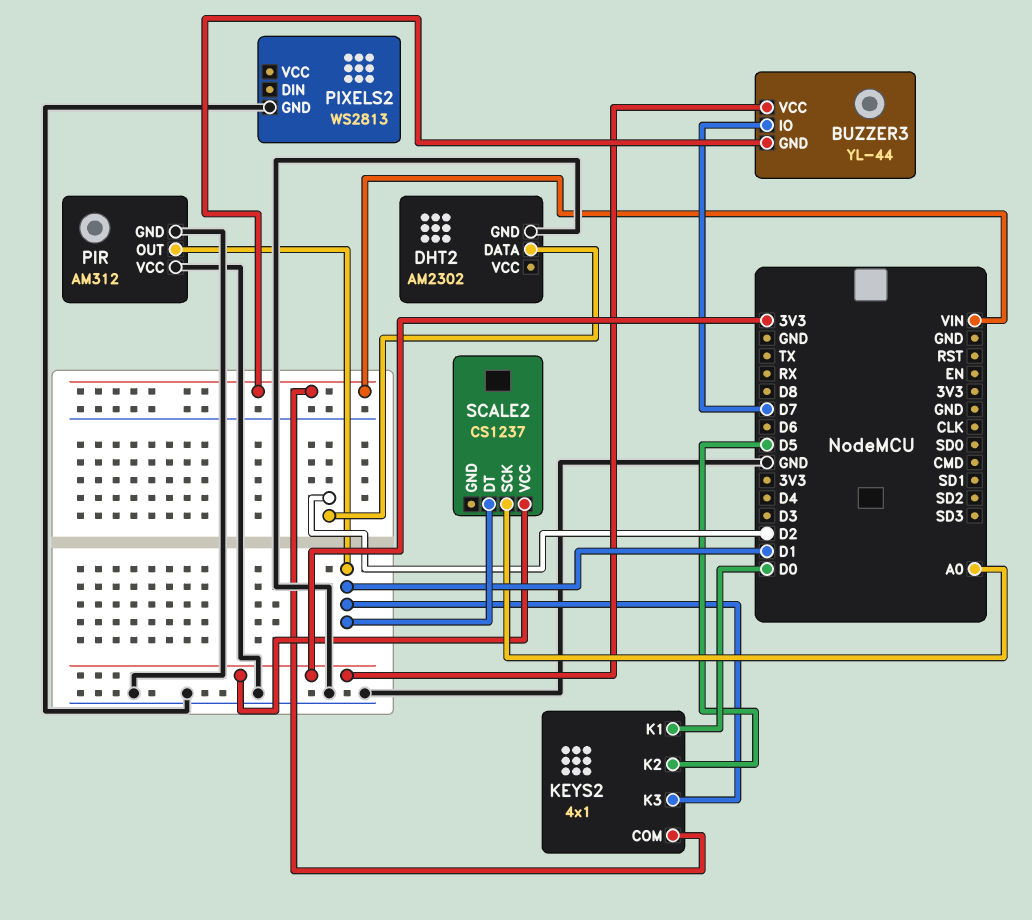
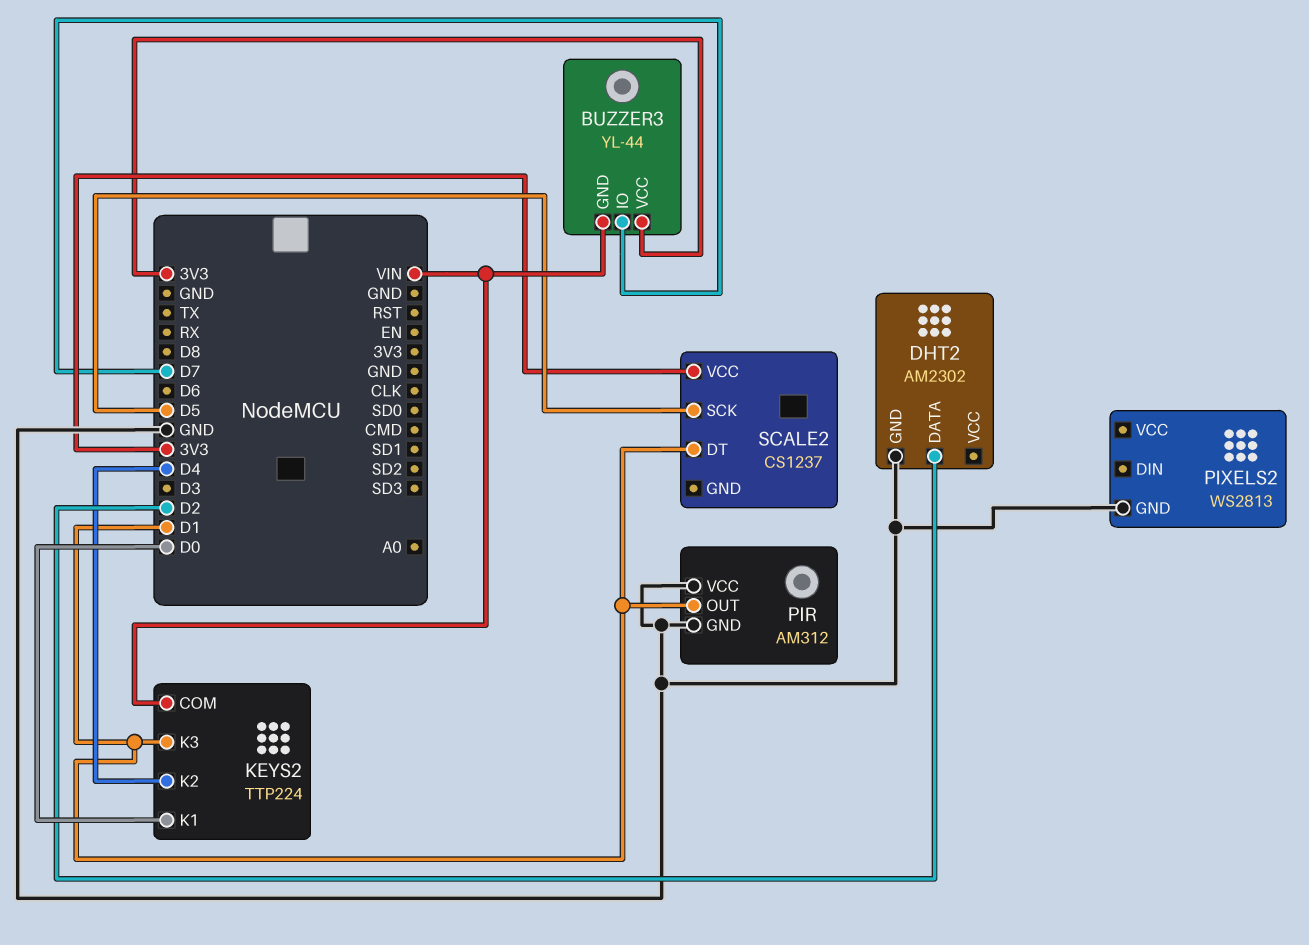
KEYS2: 4x1 -> TTP224
KEYS2 pin K2: D5 -> D4
SCALE2 pin SCK: A0 -> D5

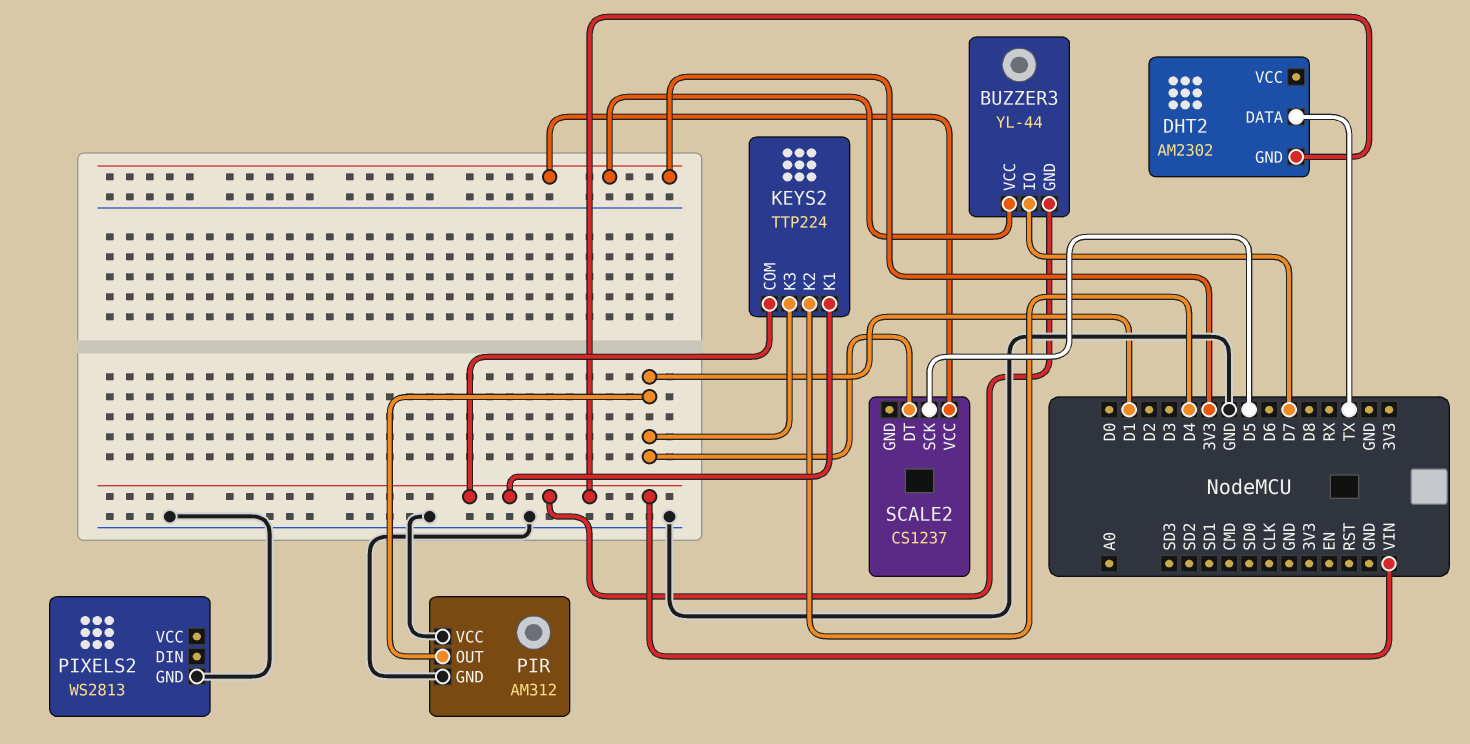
DHT2 pin DATA: D2 -> TX
DHT2 pin GND: GND -> VIN
KEYS2 pin K1: D0 -> VIN

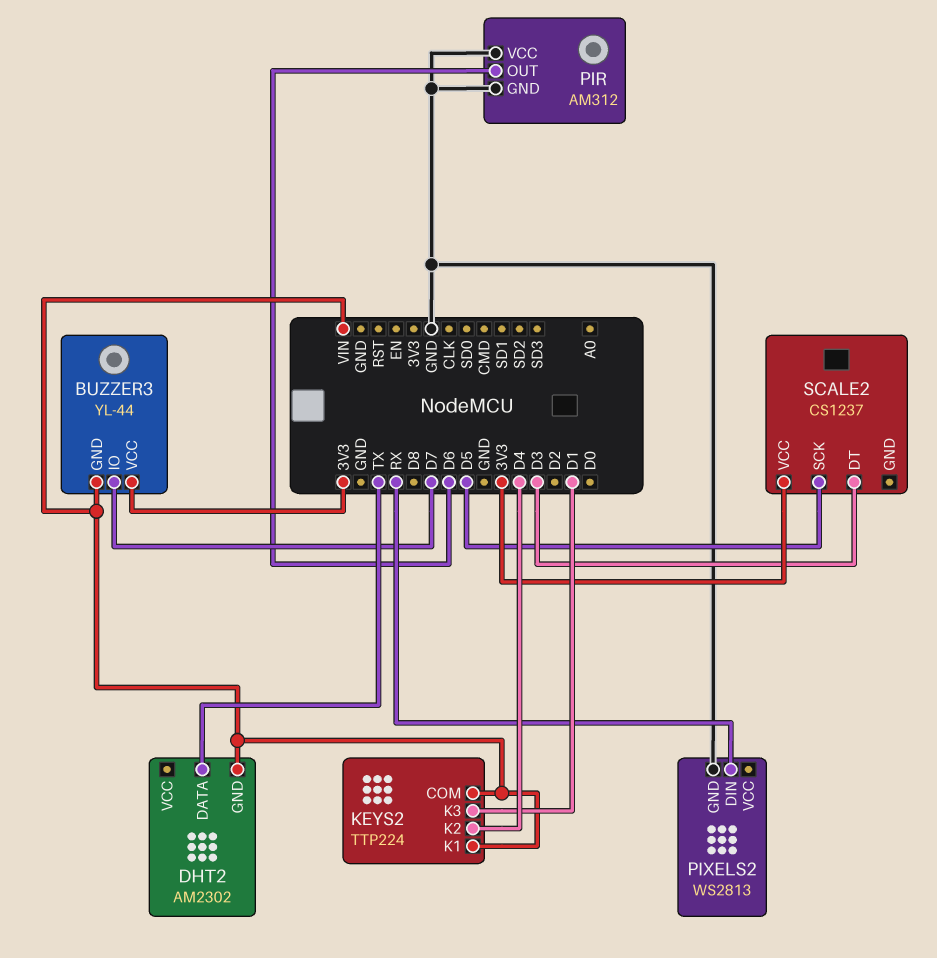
PIR pin OUT: D1 -> D6
PIXELS2 pin DIN: none -> RX
SCALE2 pin DT: D1 -> D3

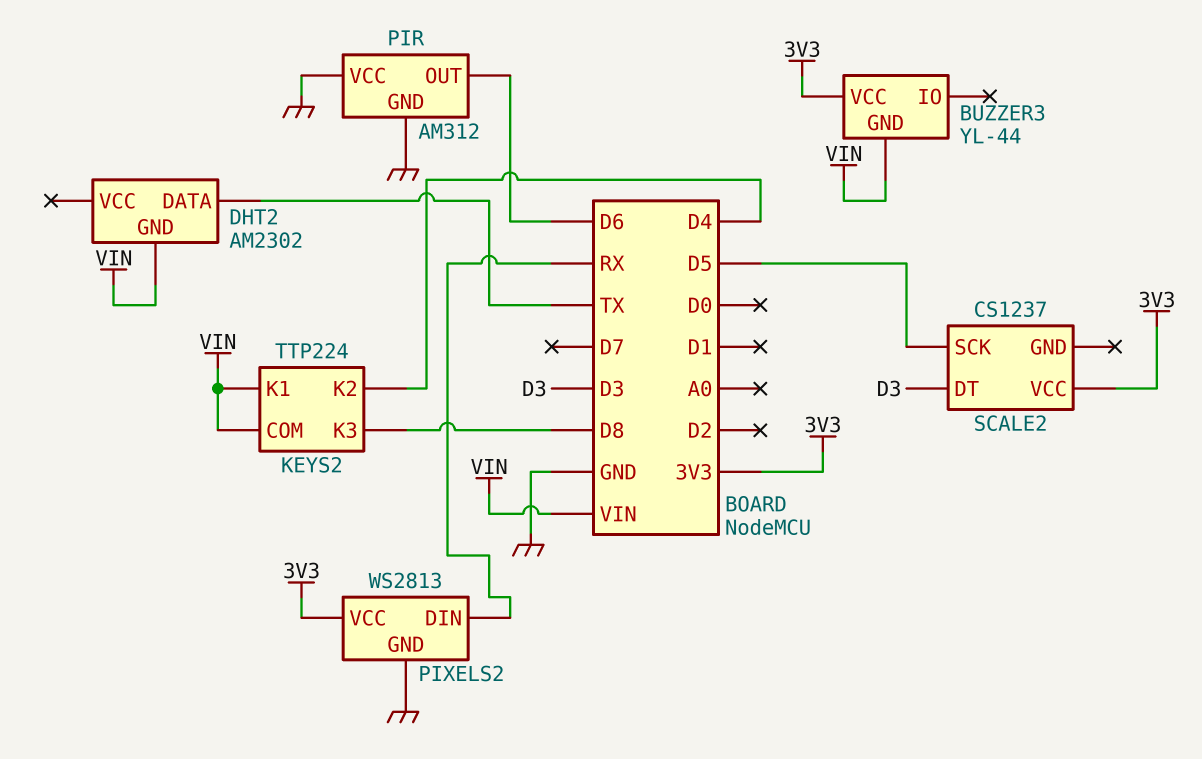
BUZZER3 pin IO: D7 -> none
KEYS2 pin K3: D1 -> D8
PIXELS2 pin VCC: none -> 3V3

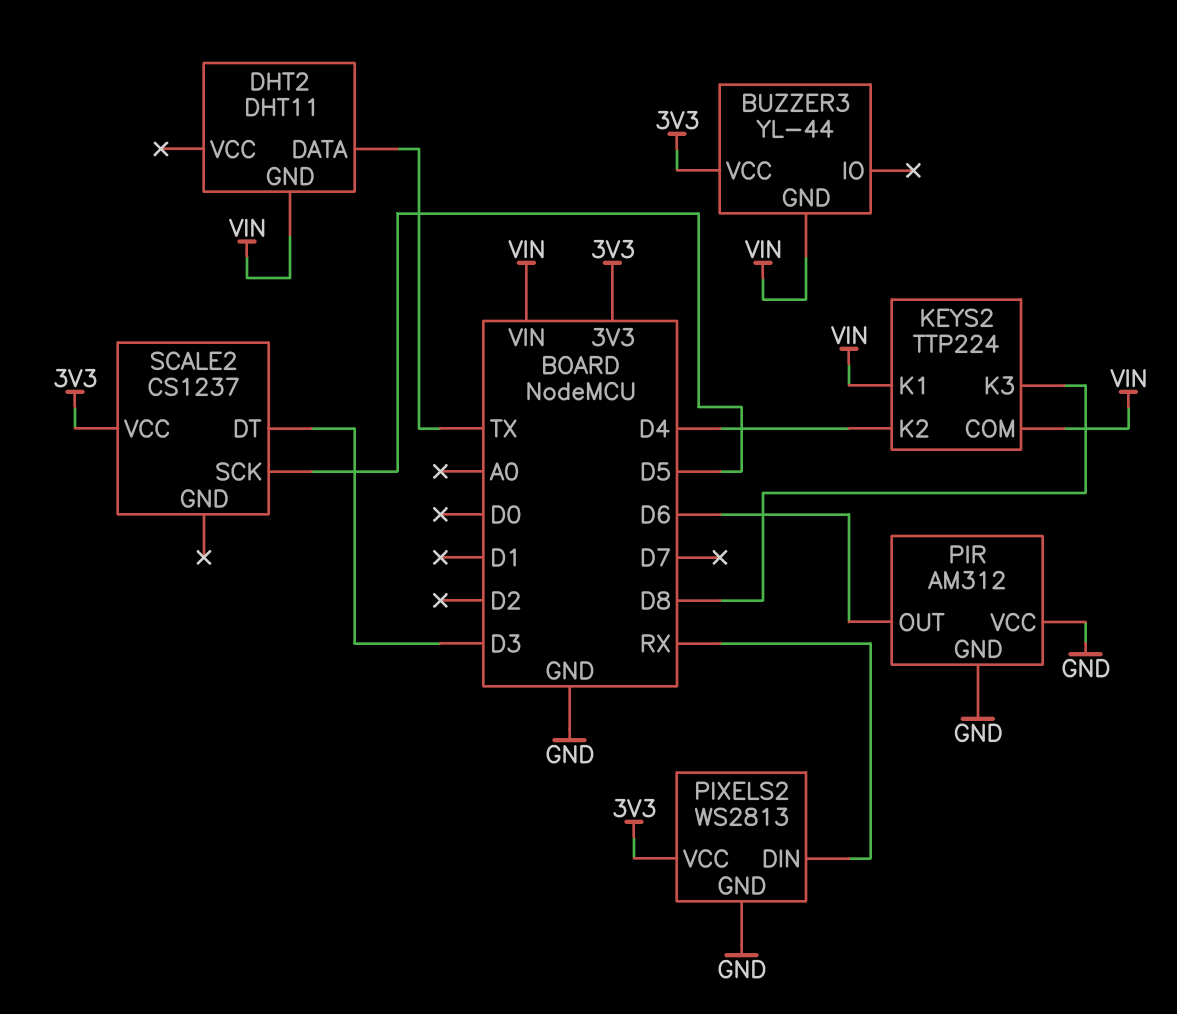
DHT2: AM2302 -> DHT11

